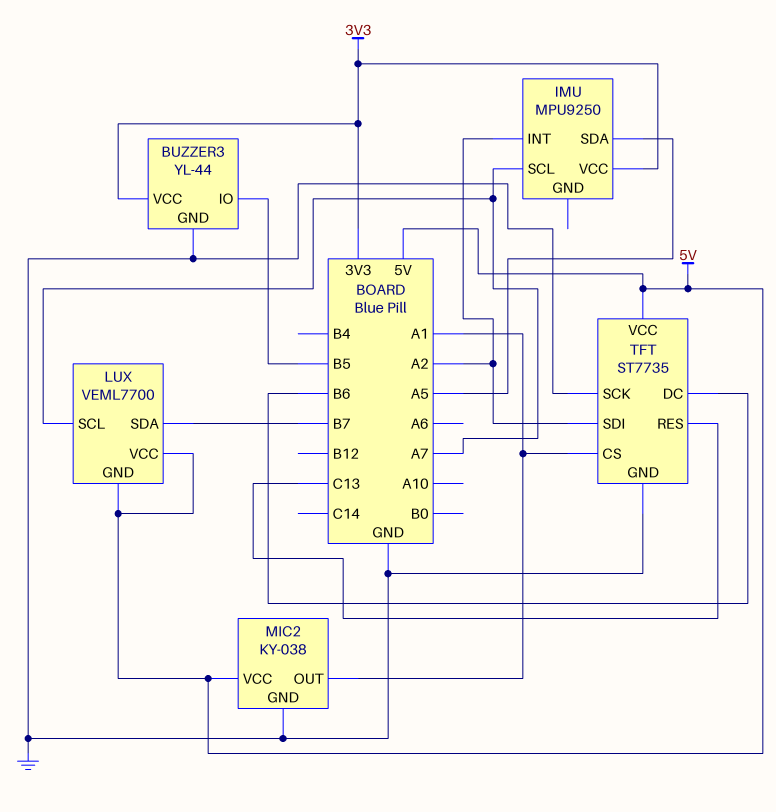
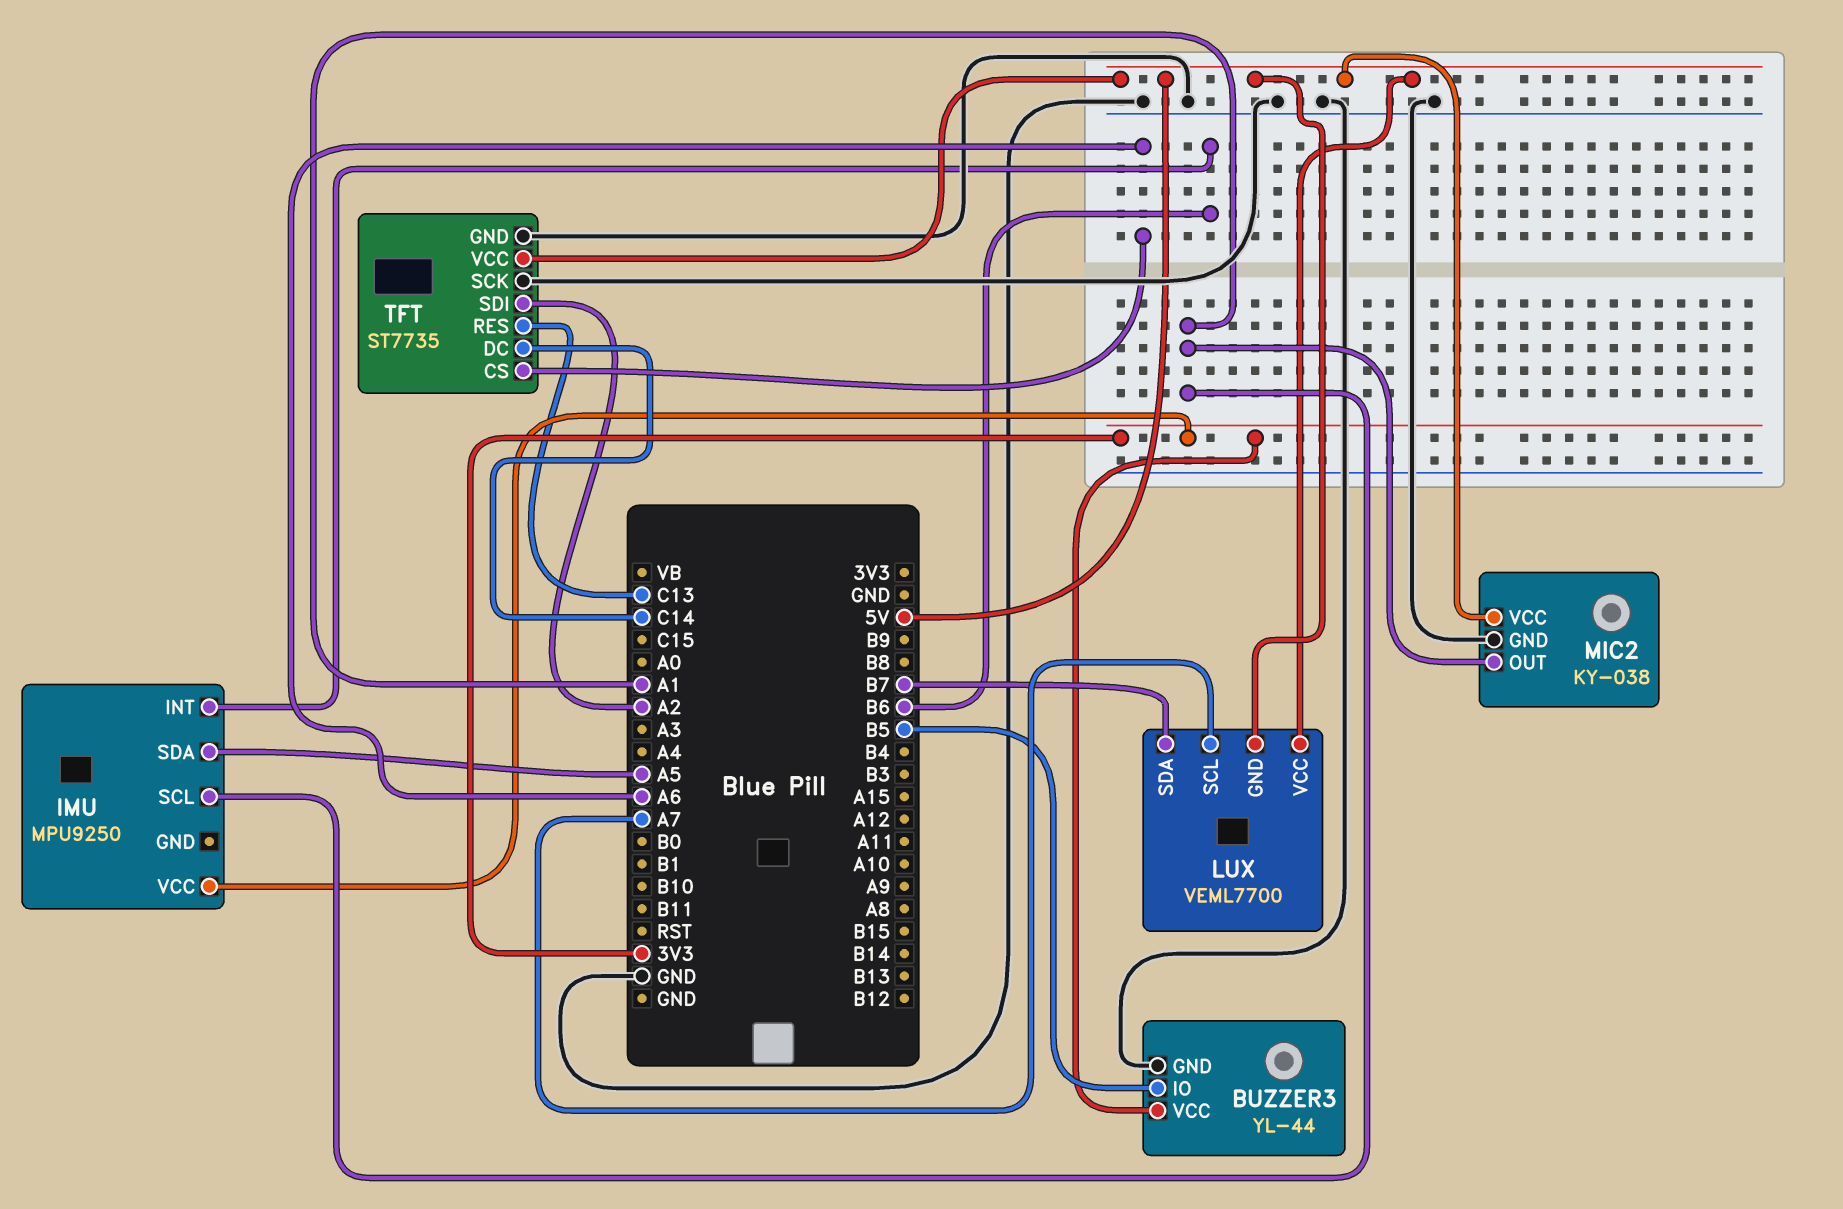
IMU pin INT: A2 -> B6
IMU pin SCL: A7 -> A1
TFT pin CS: A1 -> A6
TFT pin DC: B6 -> C14

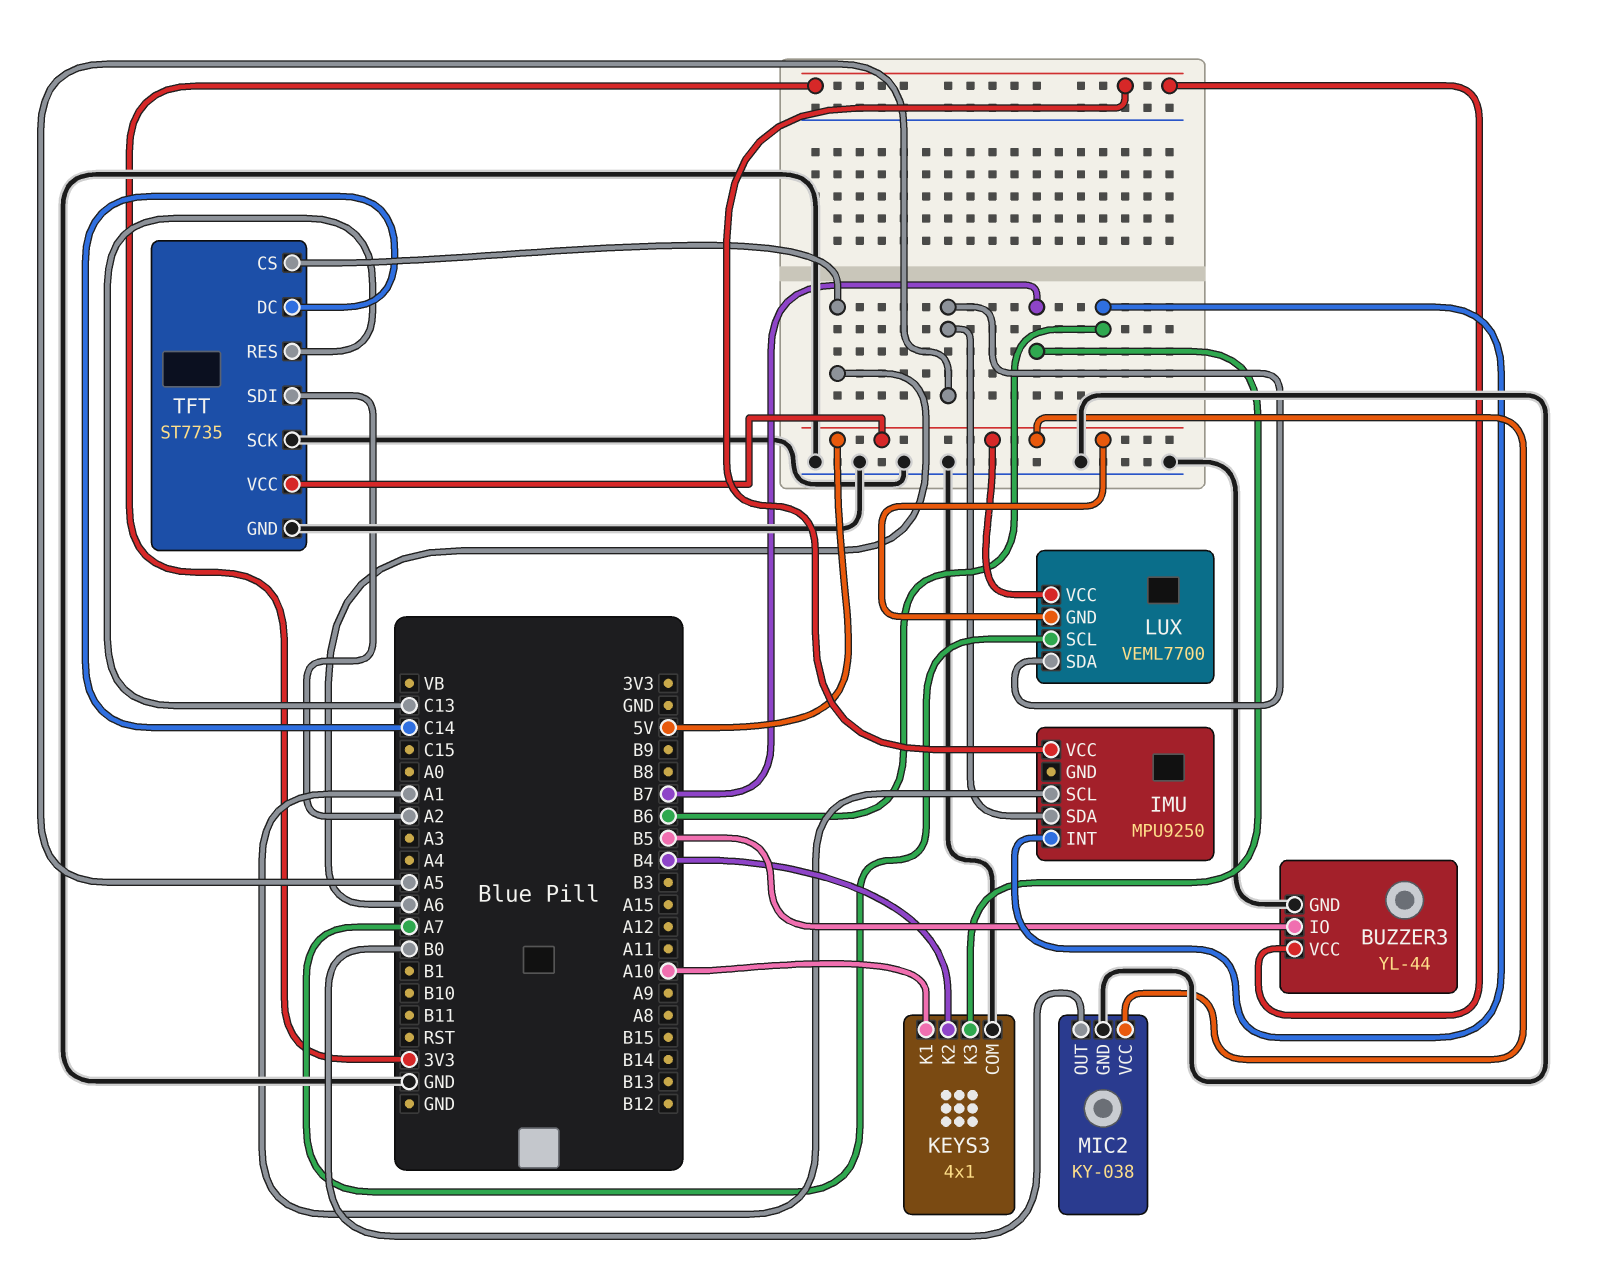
KEYS3: none -> 4x1
KEYS3 pin COM: none -> GND
KEYS3 pin K1: none -> A10
KEYS3 pin K2: none -> B4
KEYS3 pin K3: none -> B7
LUX pin SDA: B7 -> A5
MIC2 pin OUT: A1 -> B0

